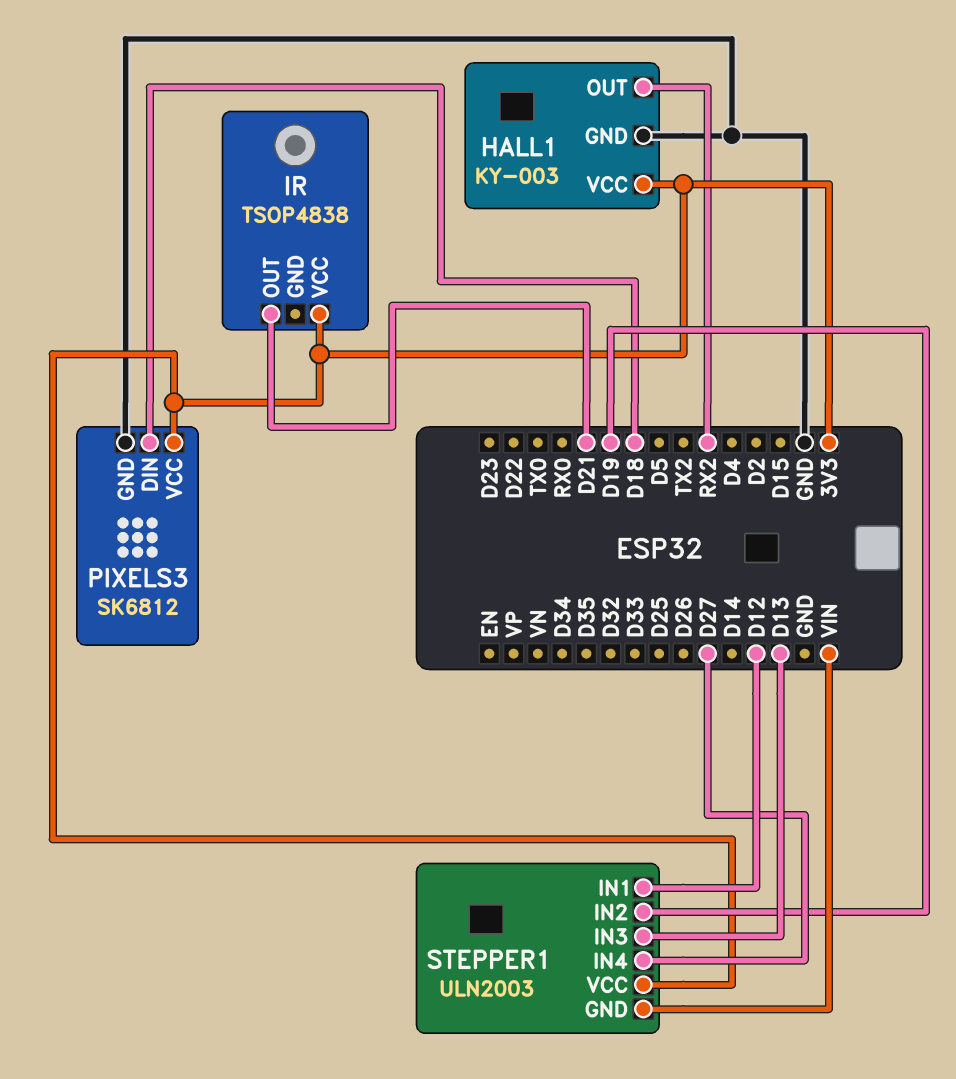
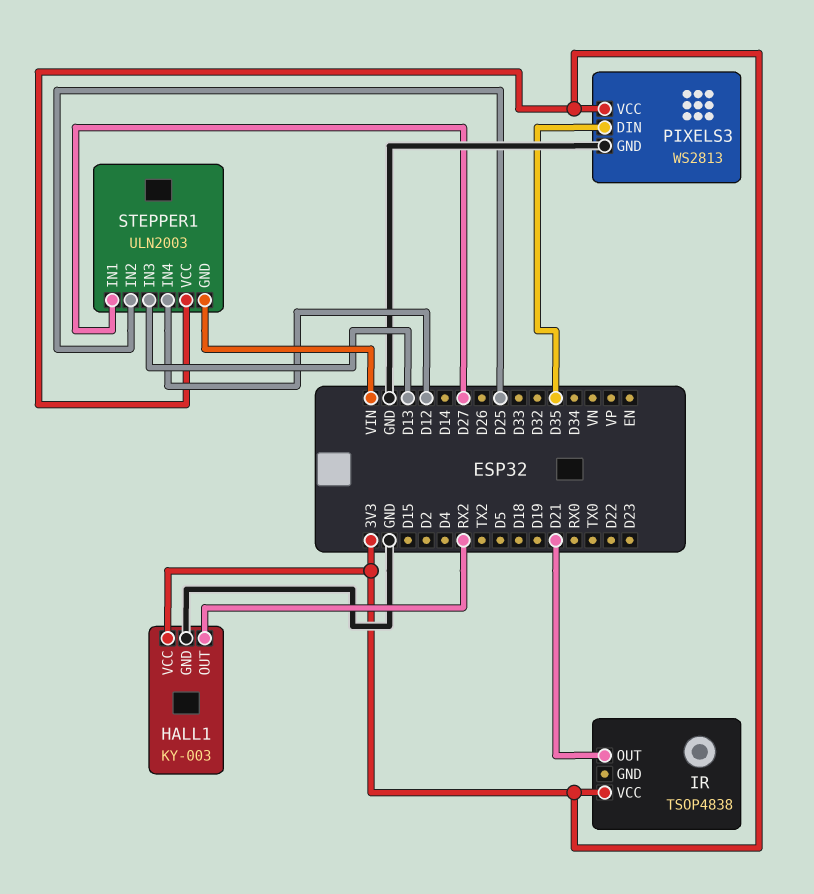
PIXELS3: SK6812 -> WS2813
PIXELS3 pin DIN: D18 -> D35
STEPPER1 pin IN1: D12 -> D27
STEPPER1 pin IN2: D19 -> D25
STEPPER1 pin IN4: D27 -> D12

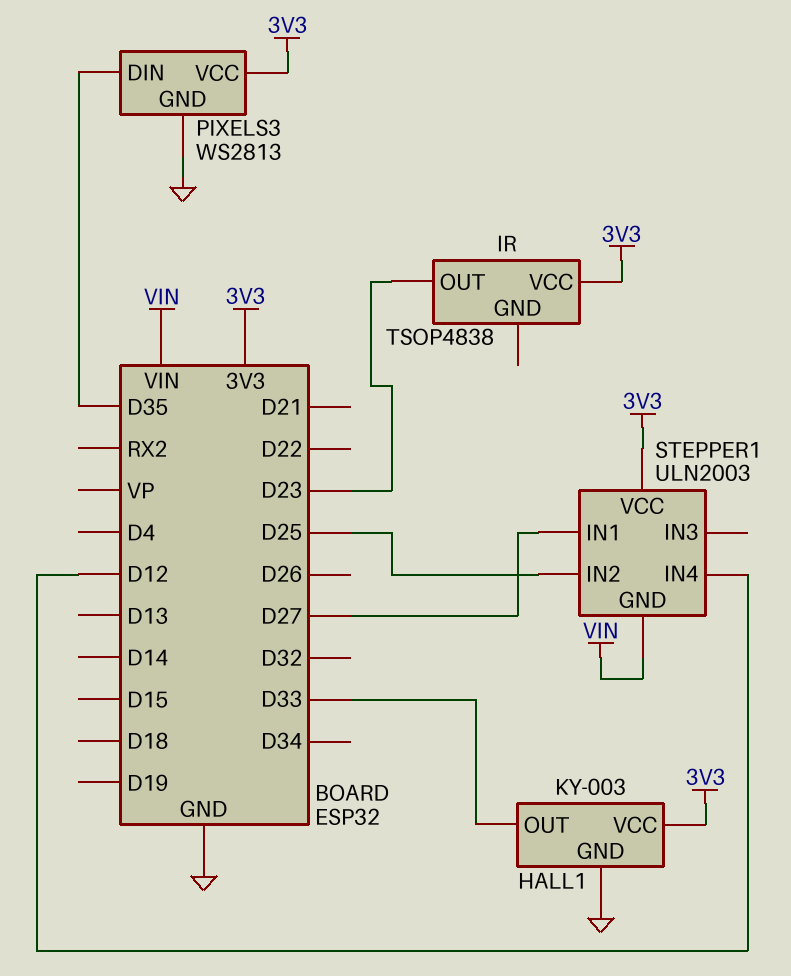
HALL1 pin OUT: RX2 -> D33
IR pin OUT: D21 -> D23
STEPPER1 pin IN3: D13 -> none

